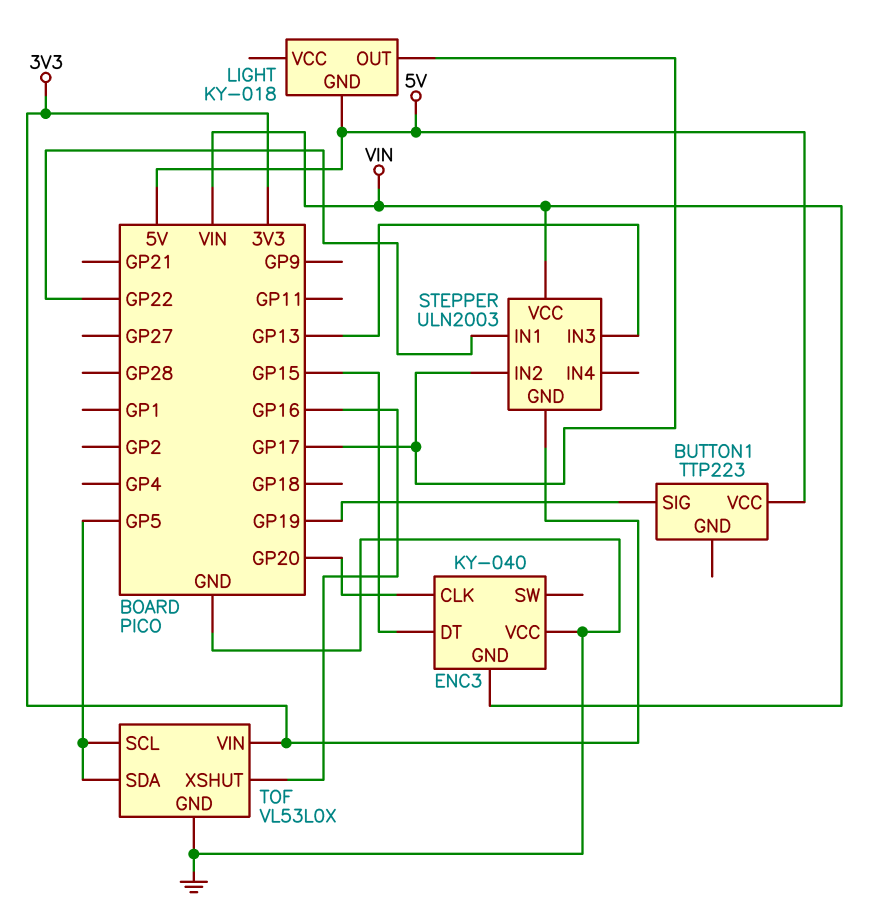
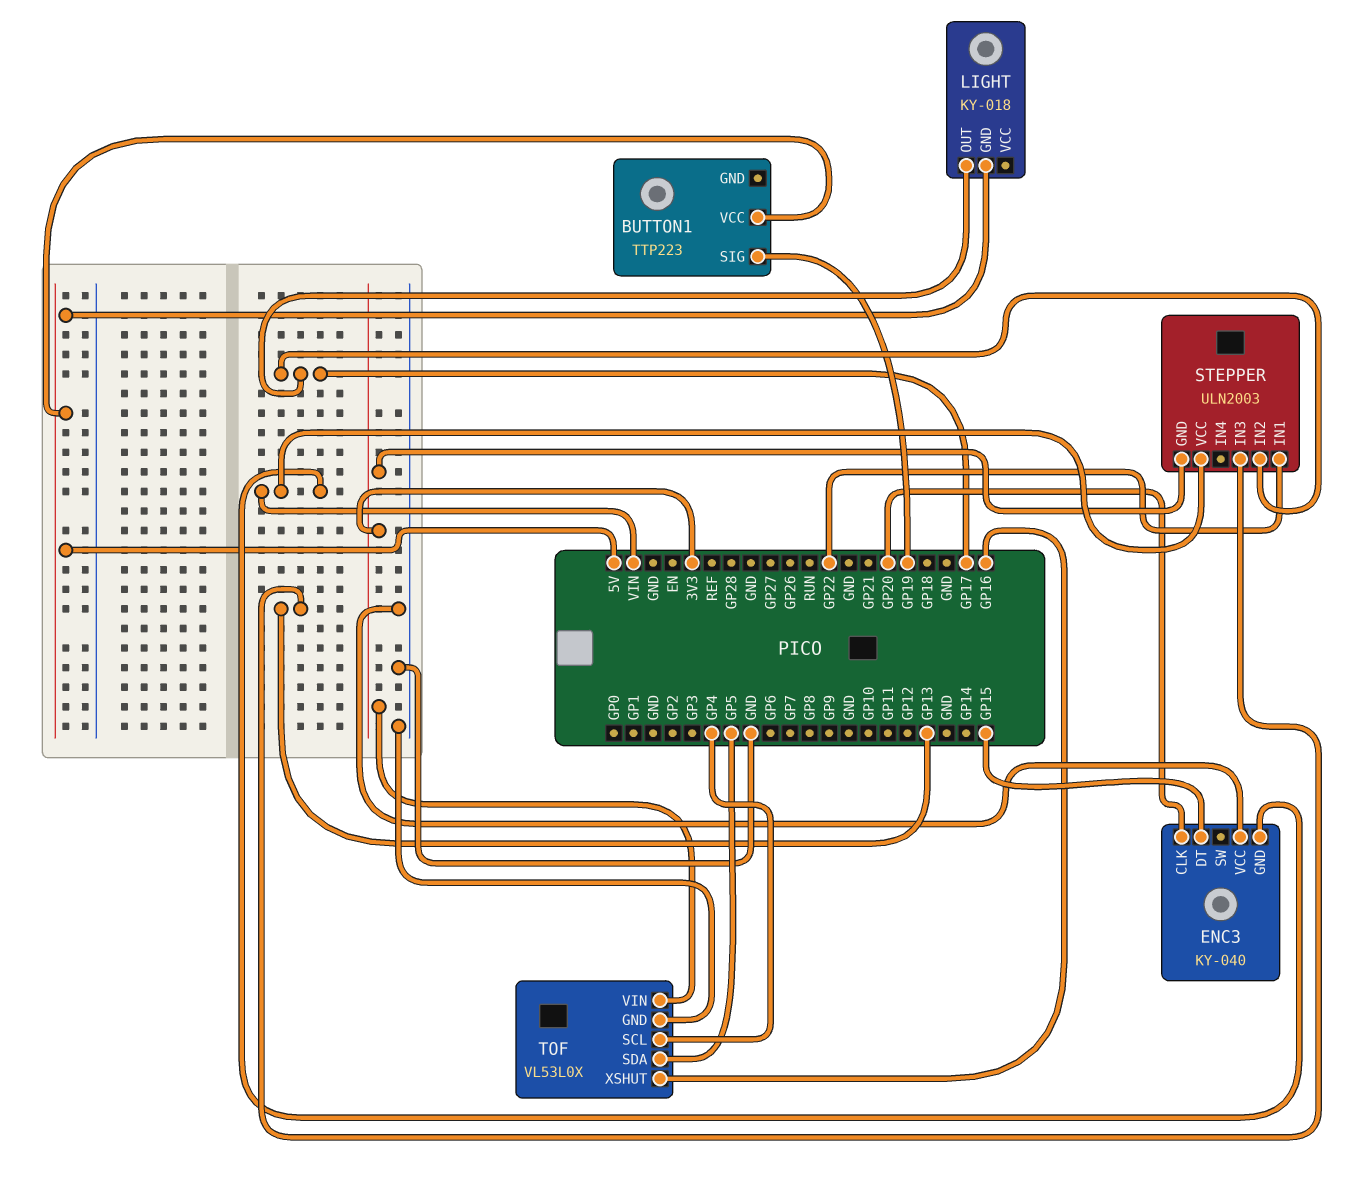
TOF pin SCL: GP5 -> GP4

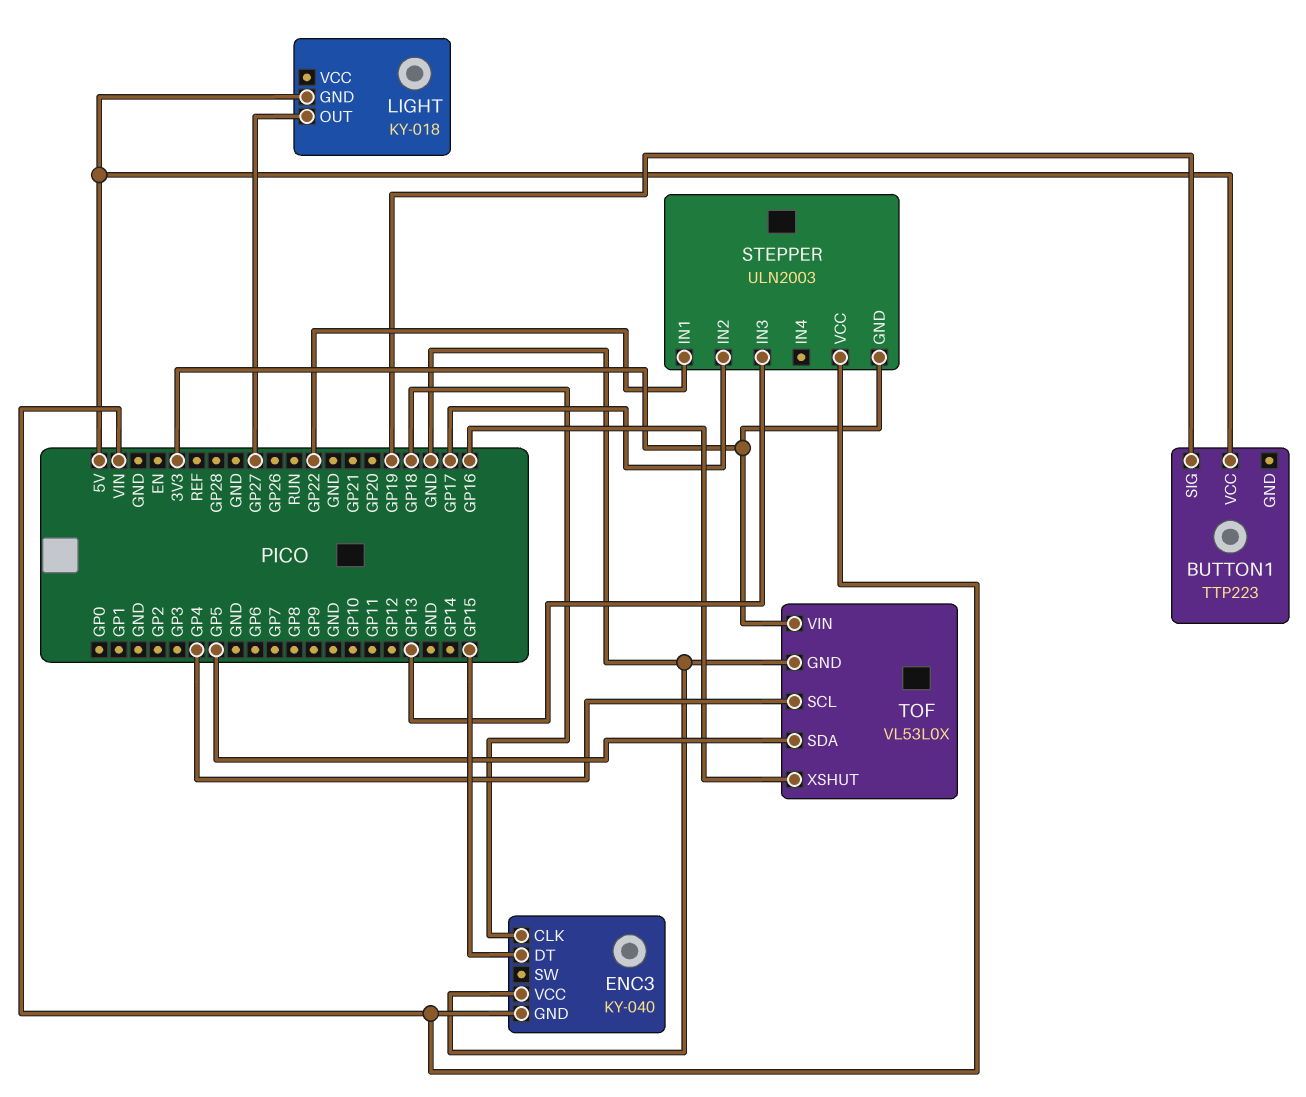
ENC3 pin CLK: GP20 -> GP18
LIGHT pin OUT: GP17 -> GP27

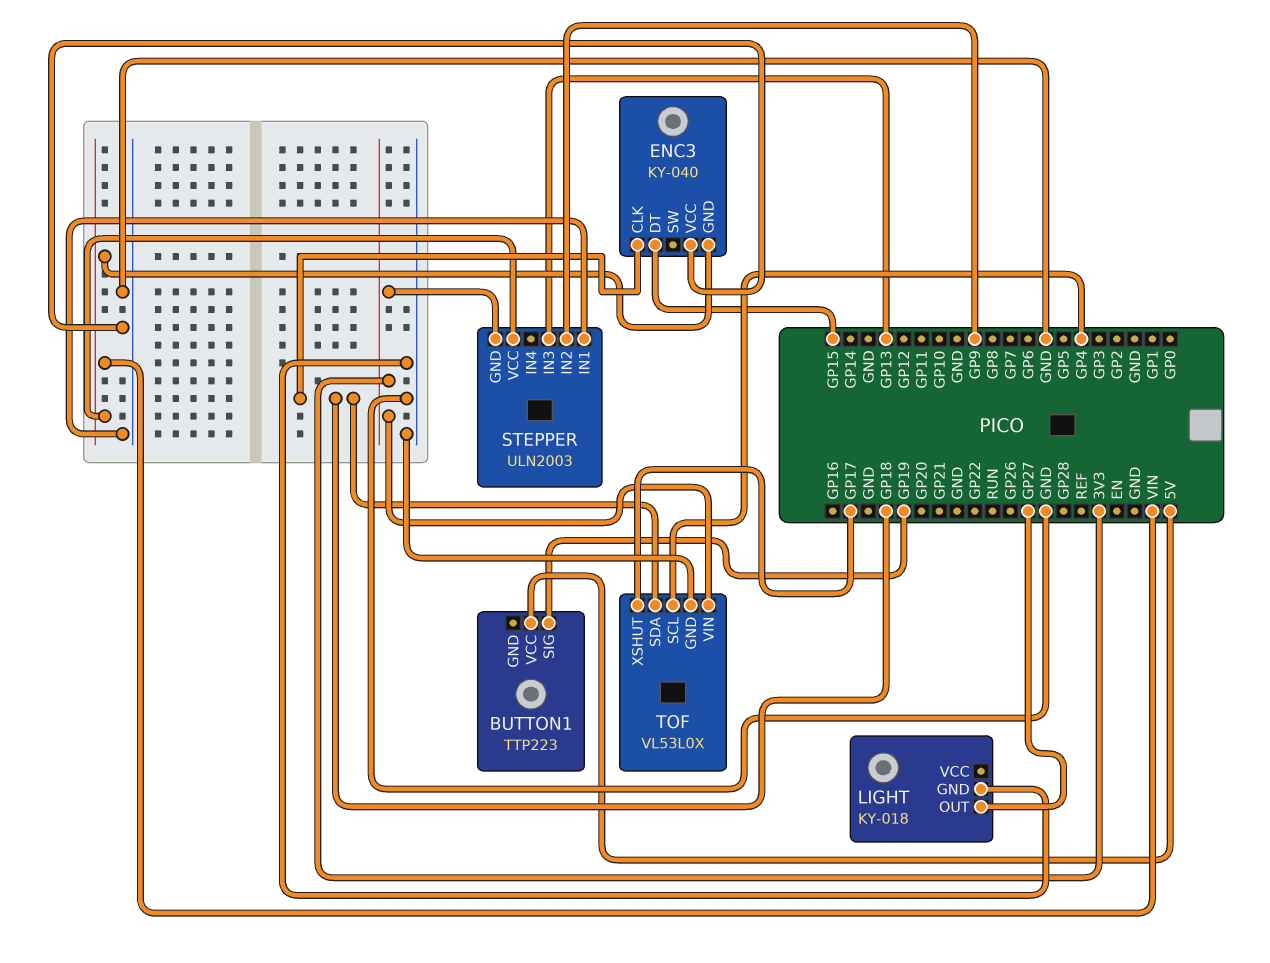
LIGHT pin GND: 5V -> GND
STEPPER pin IN1: GP22 -> GND
STEPPER pin IN2: GP17 -> GP9
TOF pin SDA: GP5 -> GP18
TOF pin XSHUT: GP16 -> GP17

